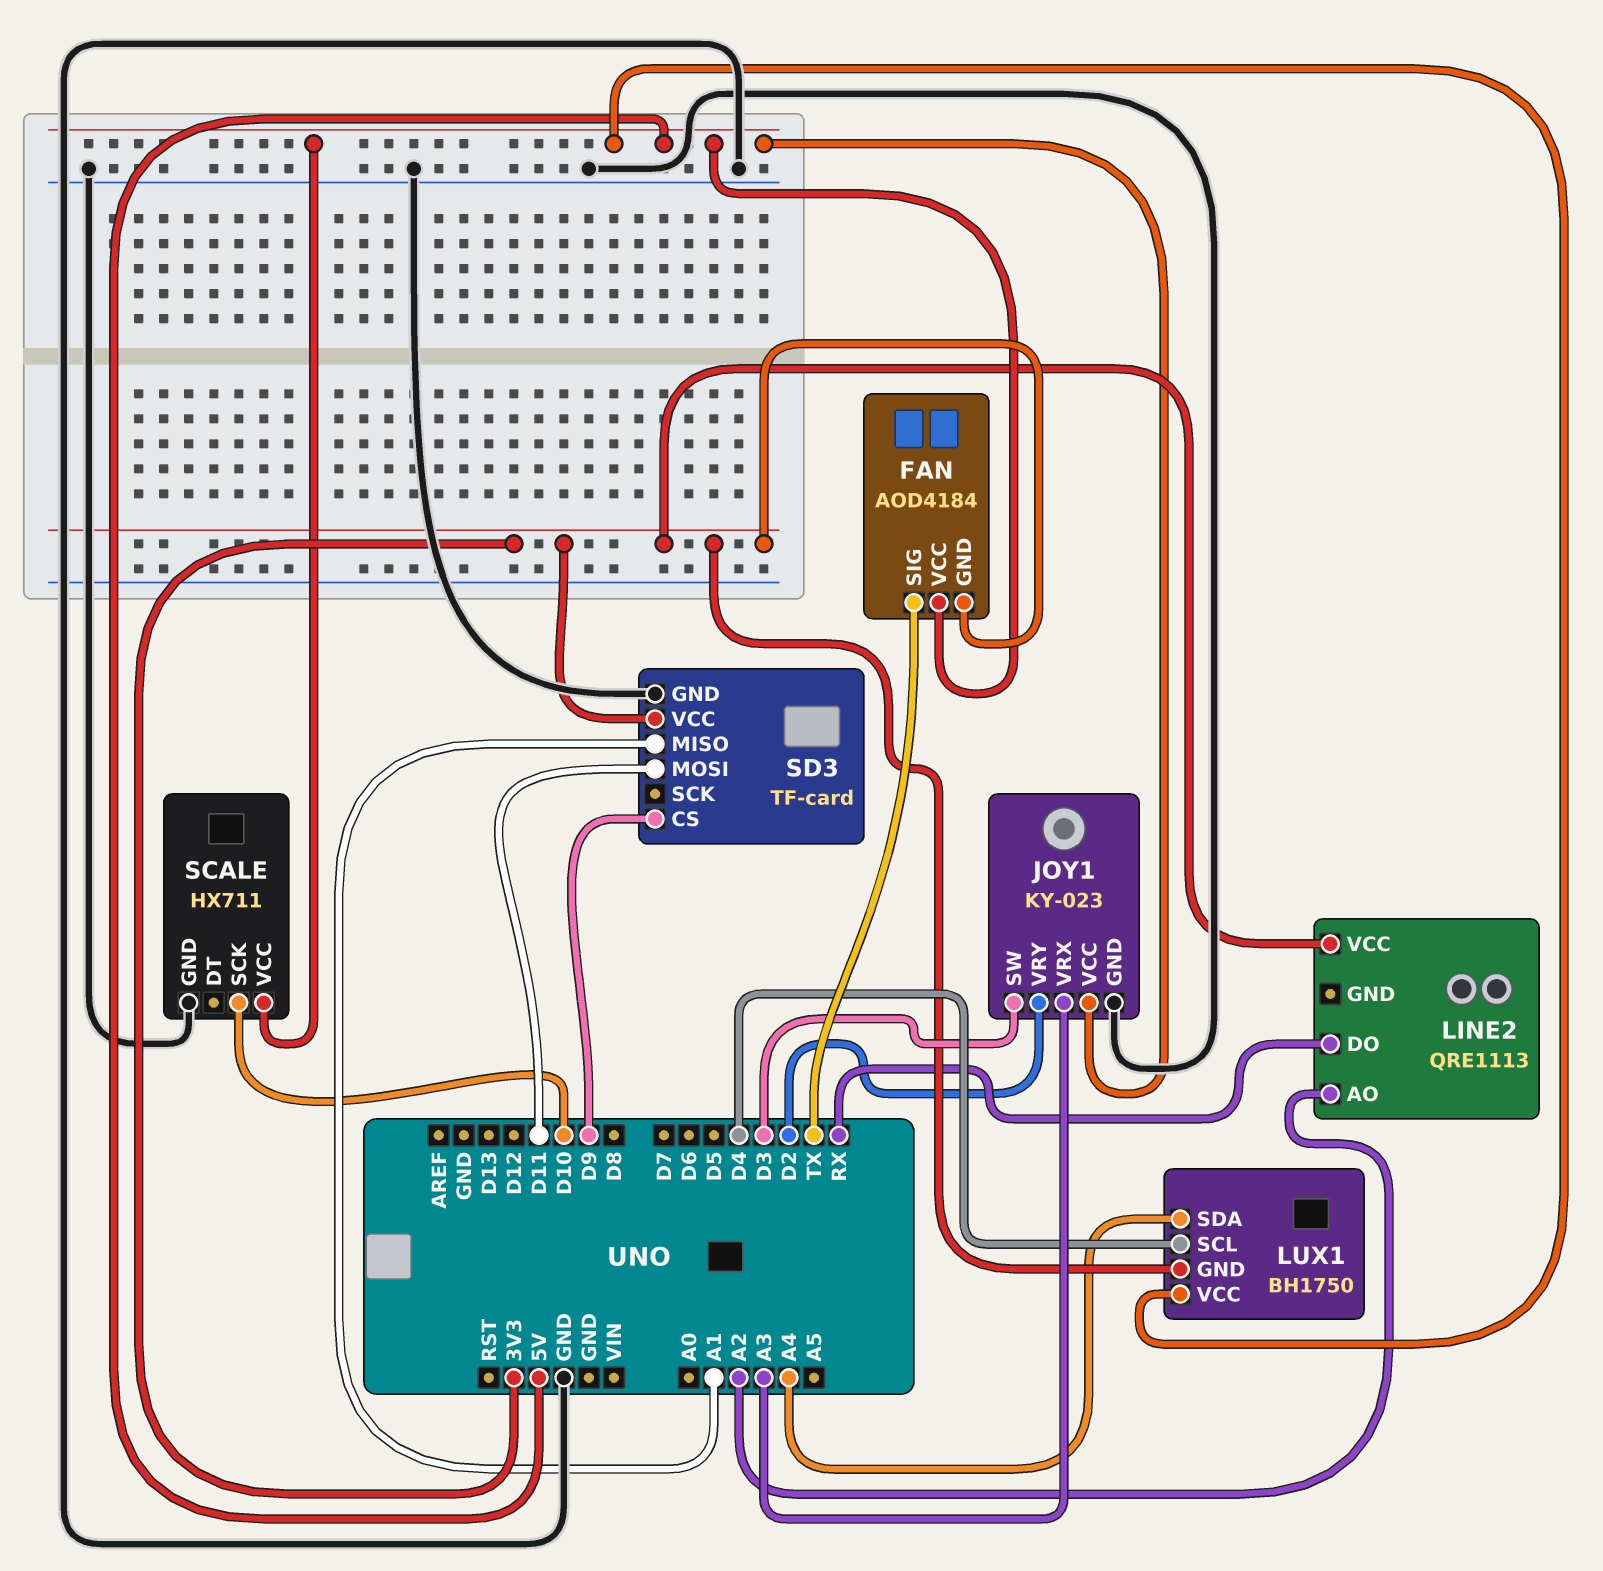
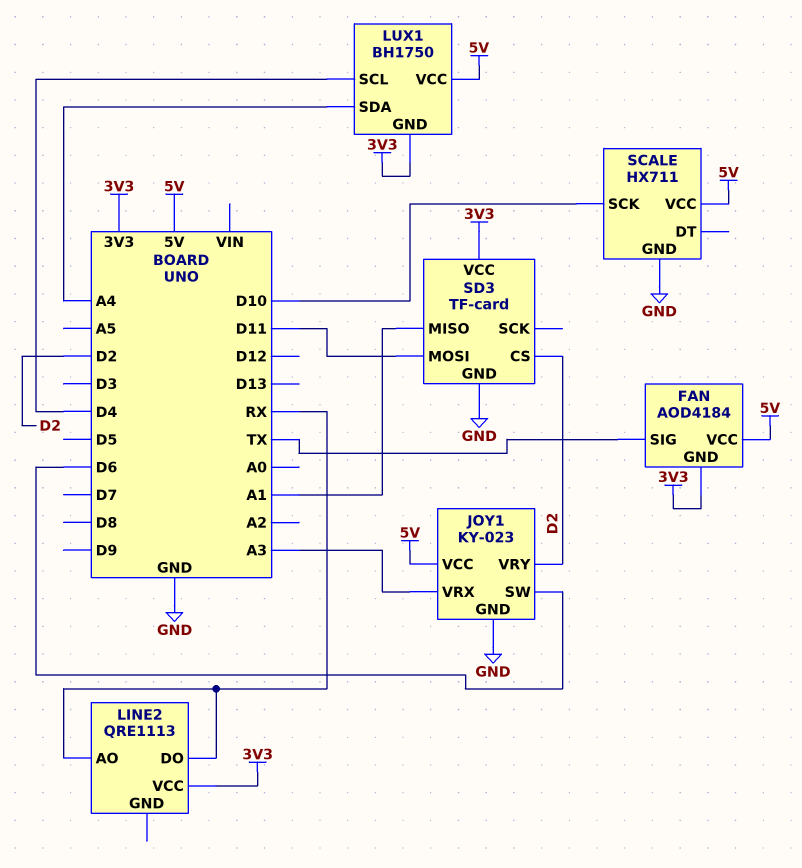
JOY1 pin SW: D3 -> D6
LINE2 pin AO: A2 -> RX
SD3 pin CS: D9 -> D2

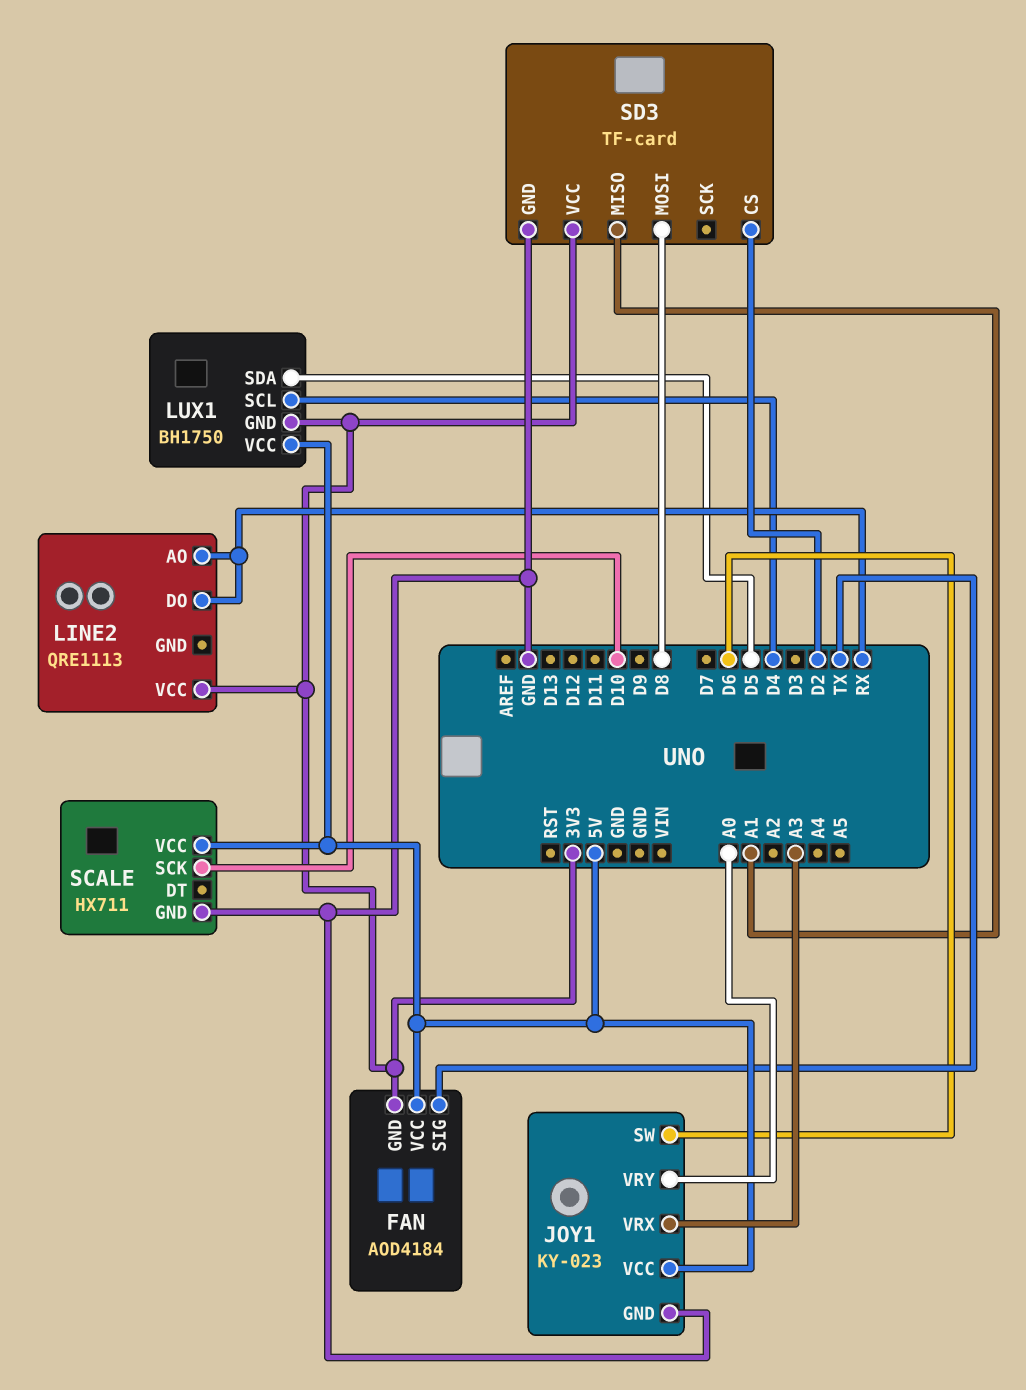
JOY1 pin VRY: D2 -> A0
LUX1 pin SDA: A4 -> D5
SD3 pin MOSI: D11 -> D8

